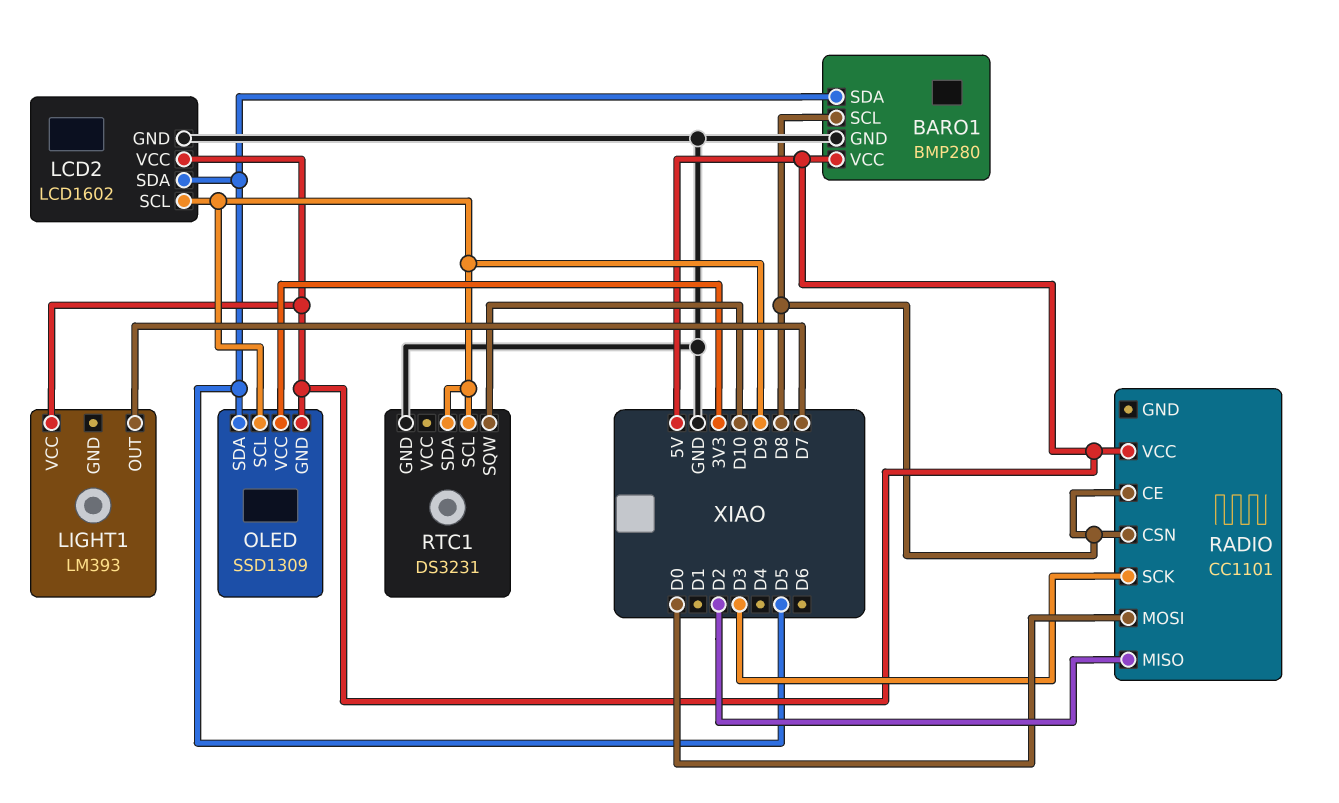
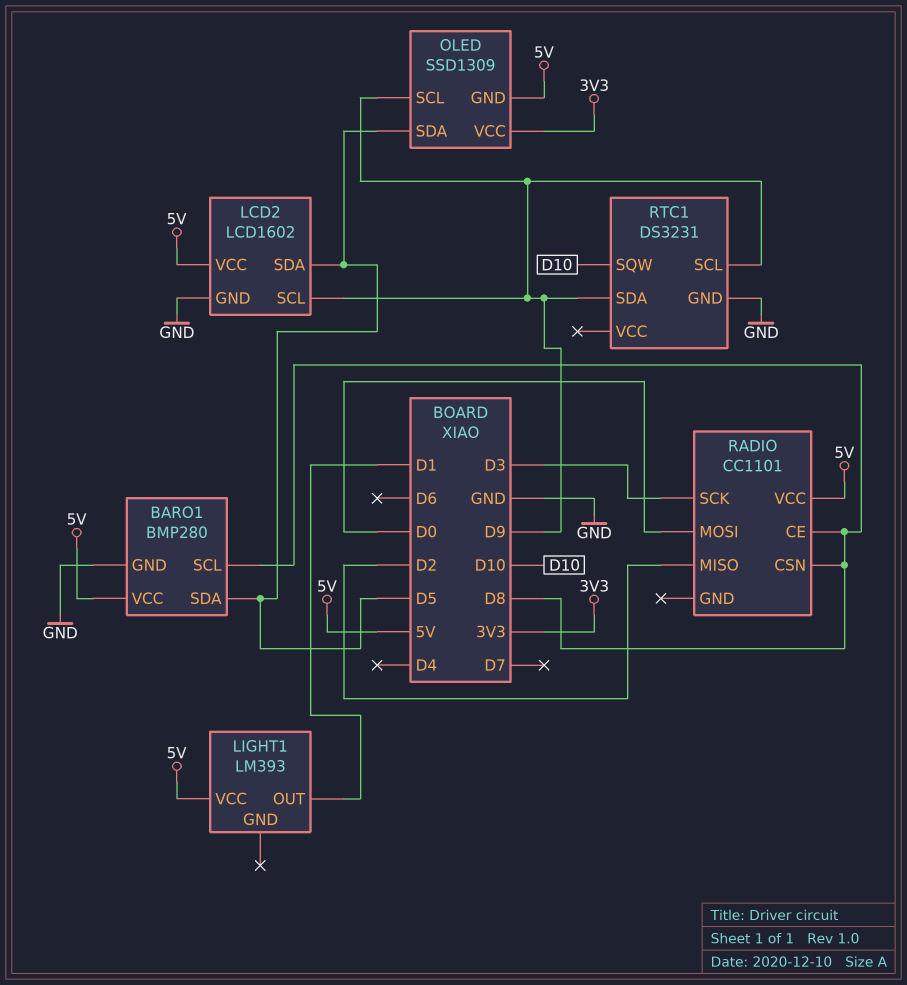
LIGHT1 pin OUT: D7 -> D1

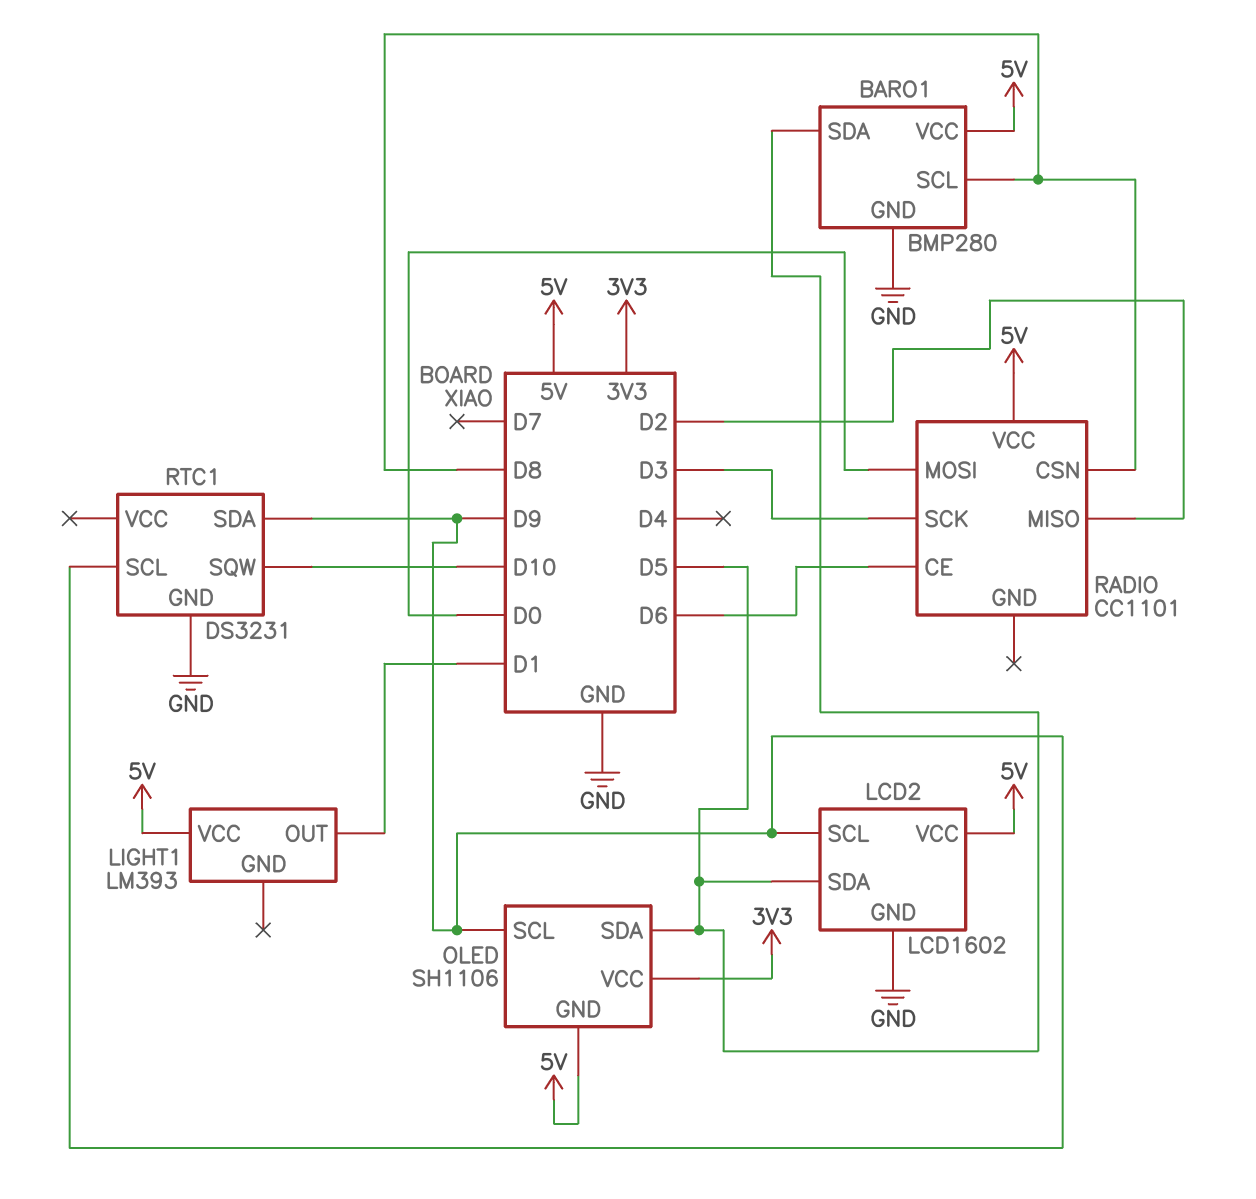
OLED: SSD1309 -> SH1106
RADIO pin CE: D8 -> D6

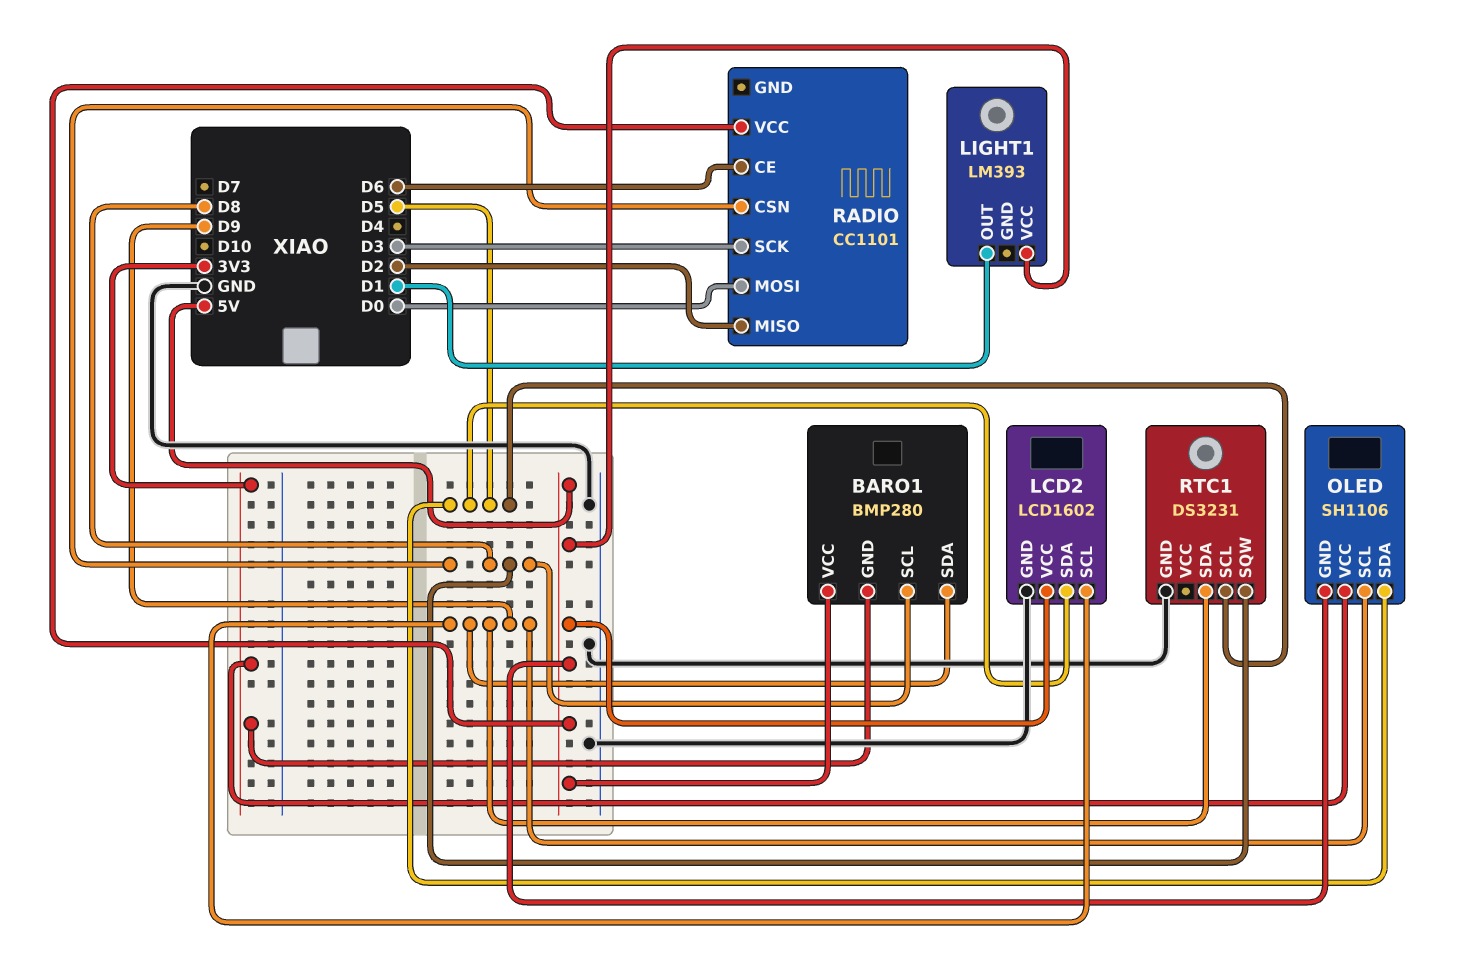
BARO1 pin GND: GND -> 3V3
BARO1 pin SDA: D5 -> D9
RTC1 pin SCL: D9 -> D5
RTC1 pin SQW: D10 -> D8

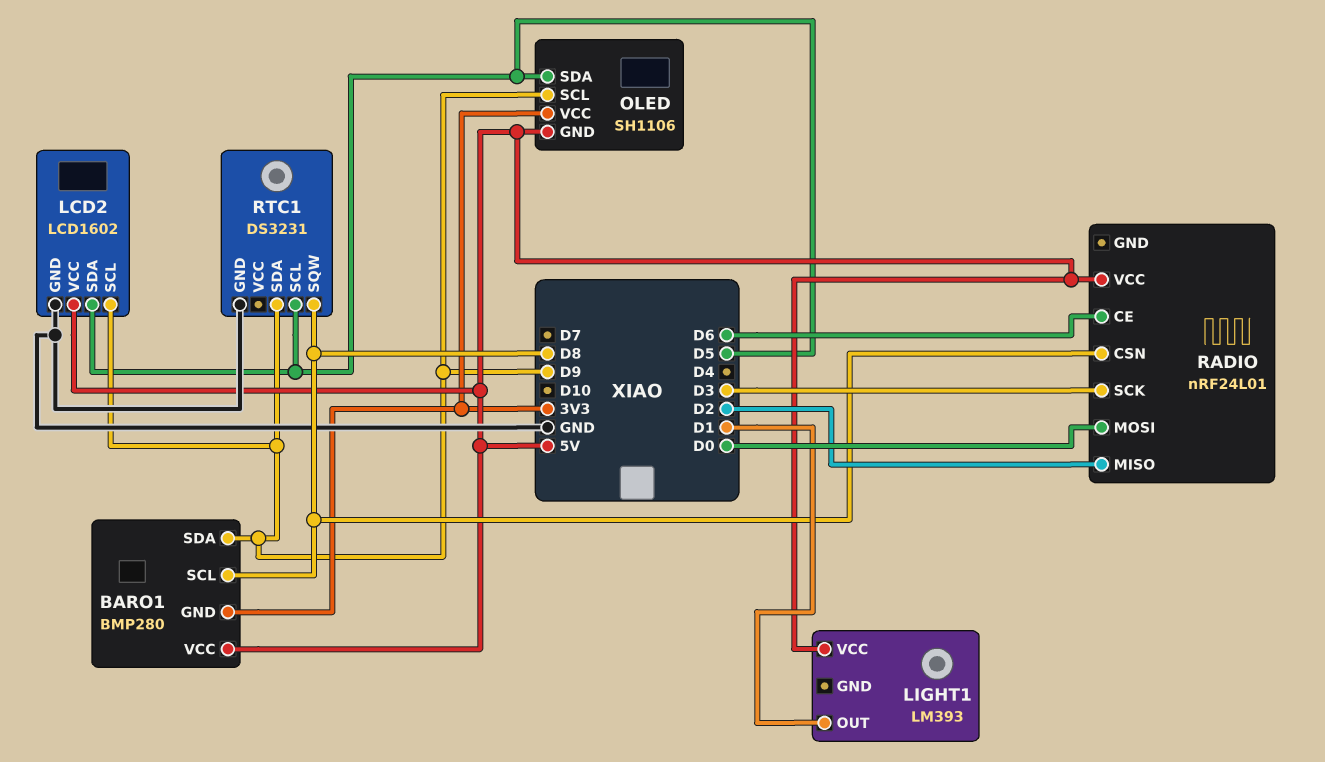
RADIO: CC1101 -> nRF24L01

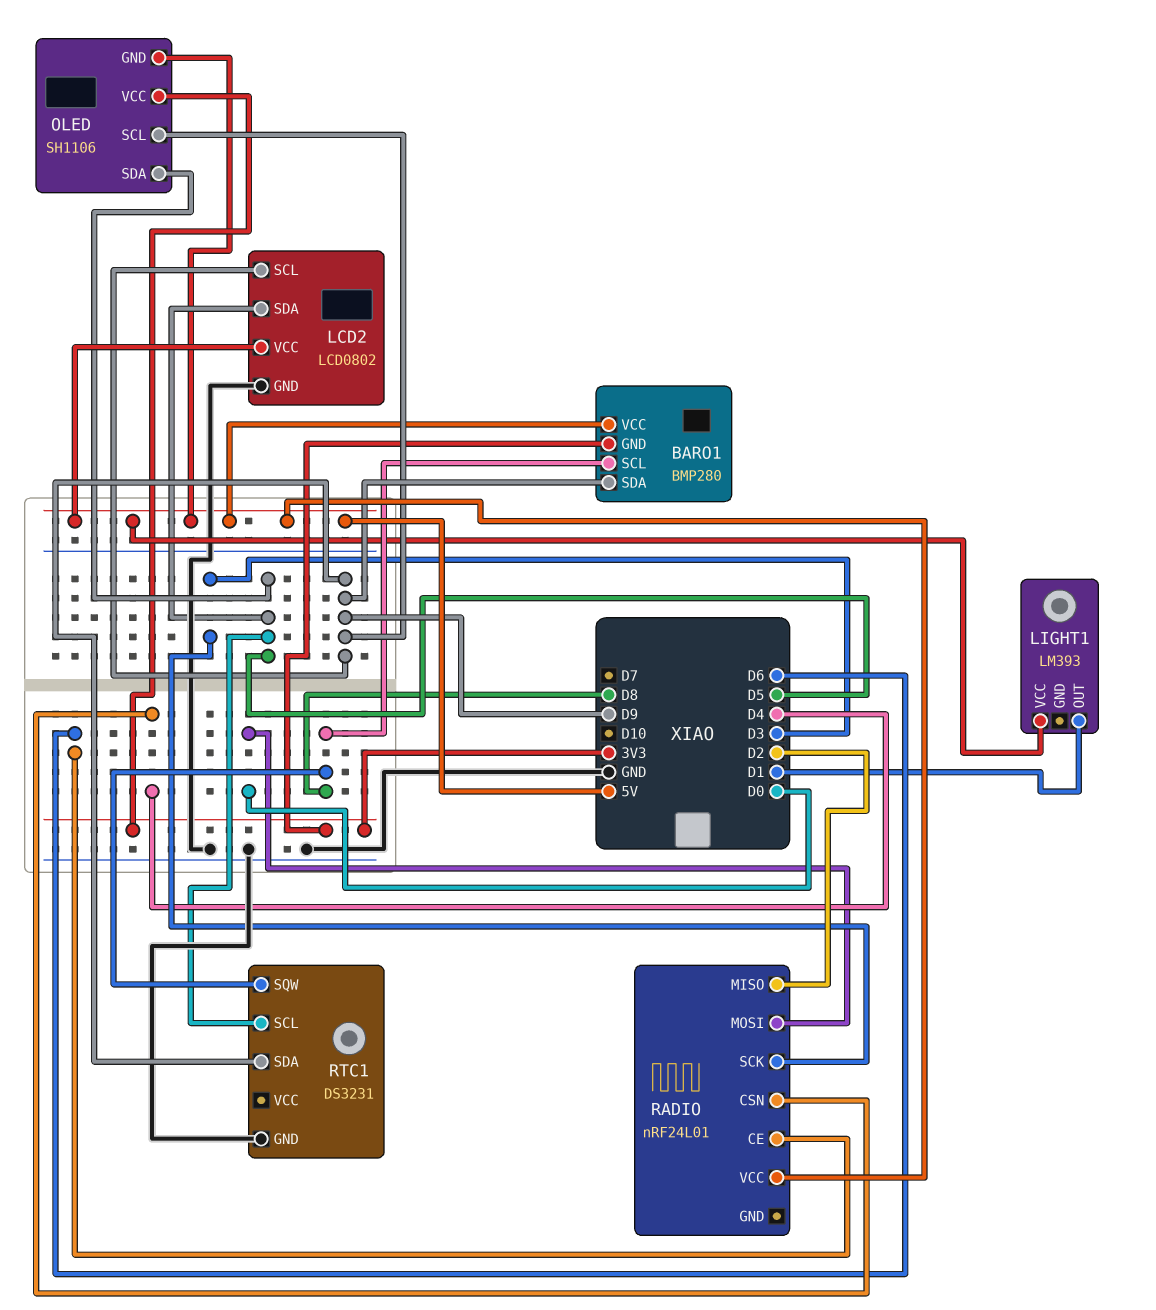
LCD2: LCD1602 -> LCD0802
RADIO pin CSN: D8 -> D4

